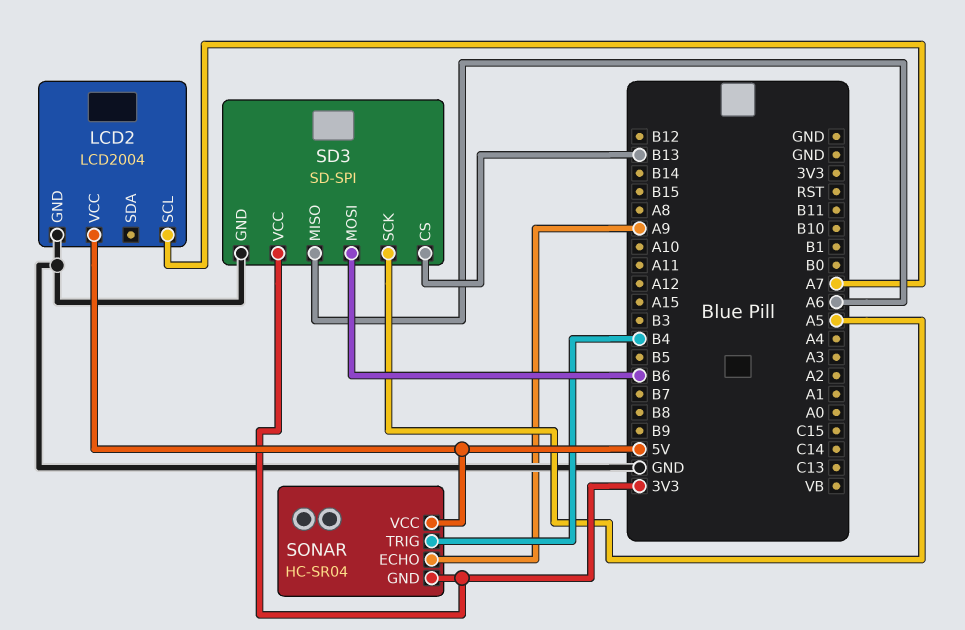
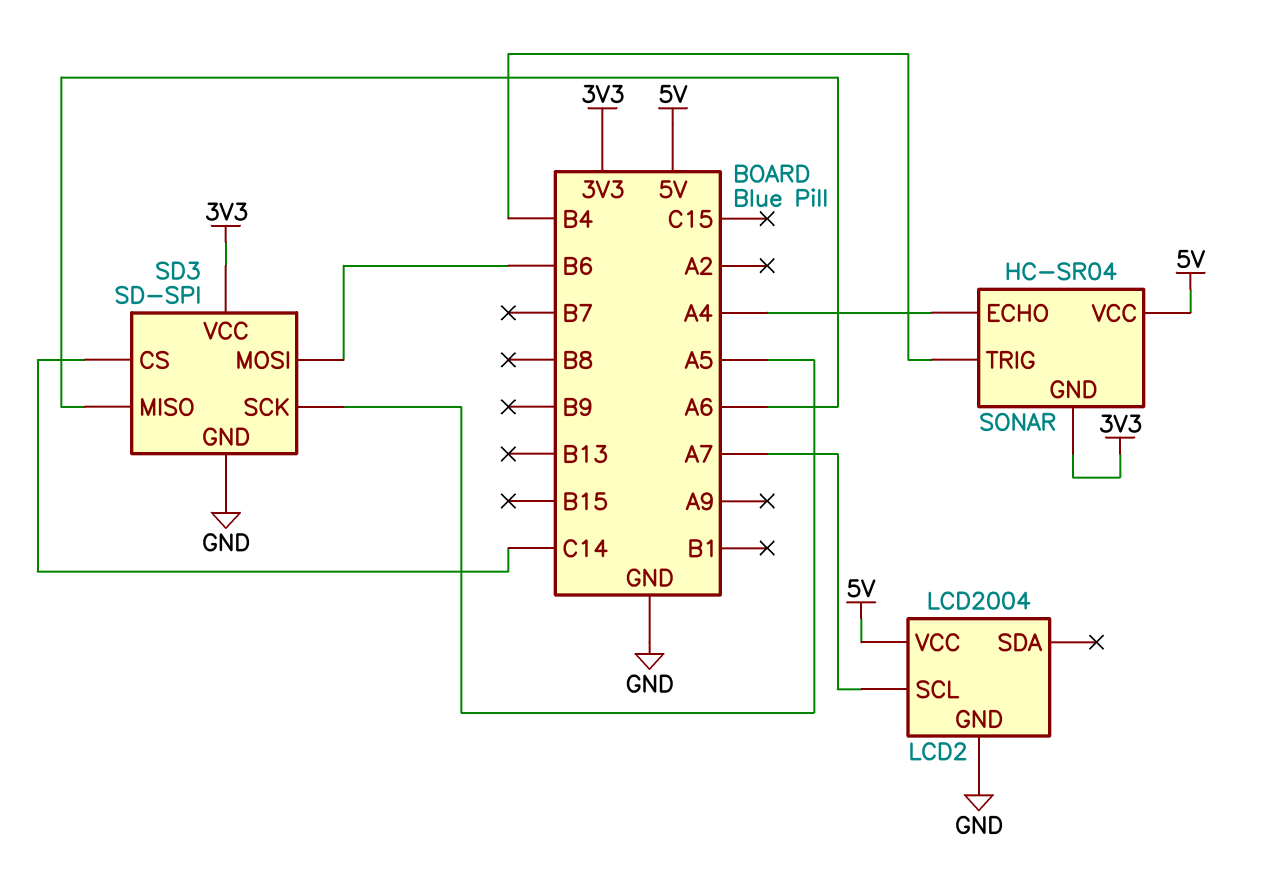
SD3 pin CS: B13 -> C14
SONAR pin ECHO: A9 -> A4

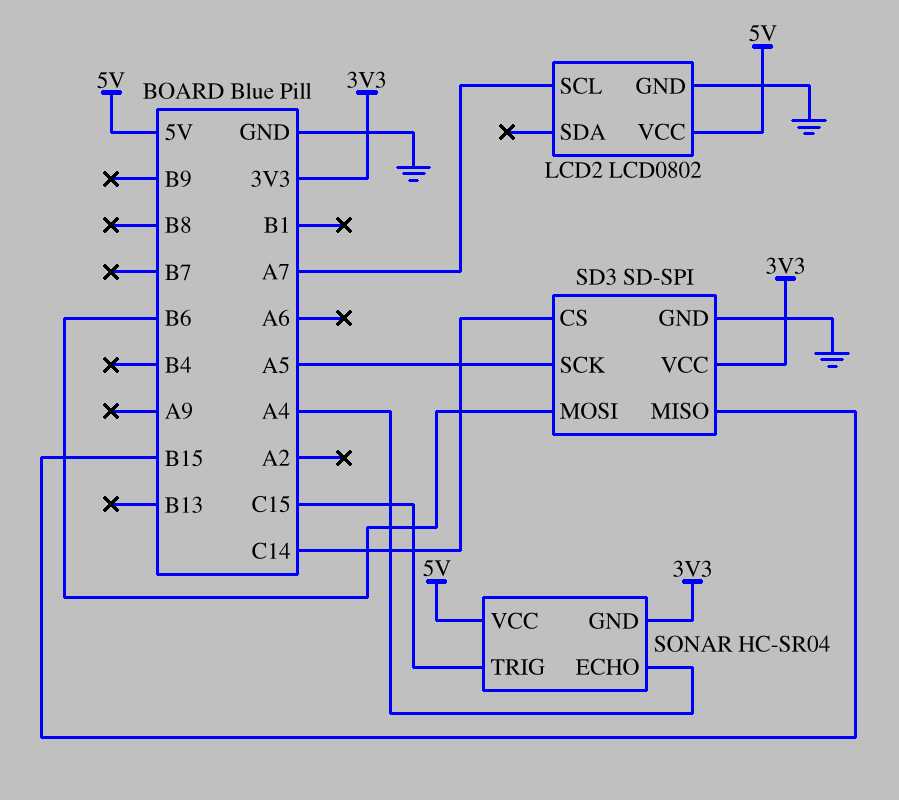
LCD2: LCD2004 -> LCD0802
SD3 pin MISO: A6 -> B15
SONAR pin TRIG: B4 -> C15

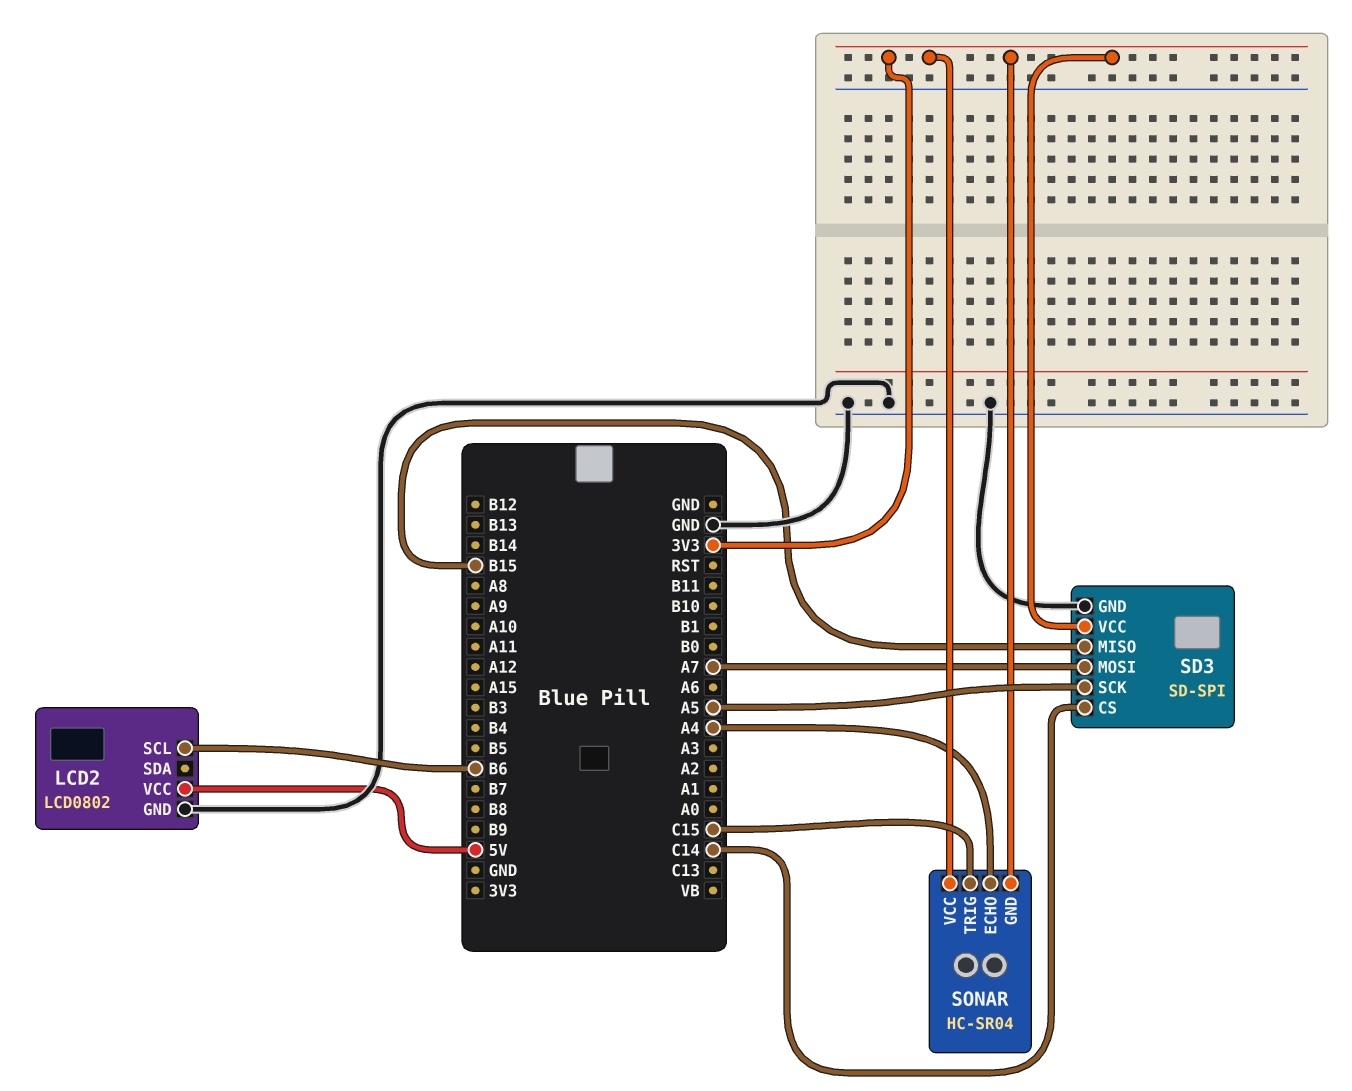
LCD2 pin SCL: A7 -> B6
SD3 pin MOSI: B6 -> A7
SONAR pin VCC: 5V -> 3V3

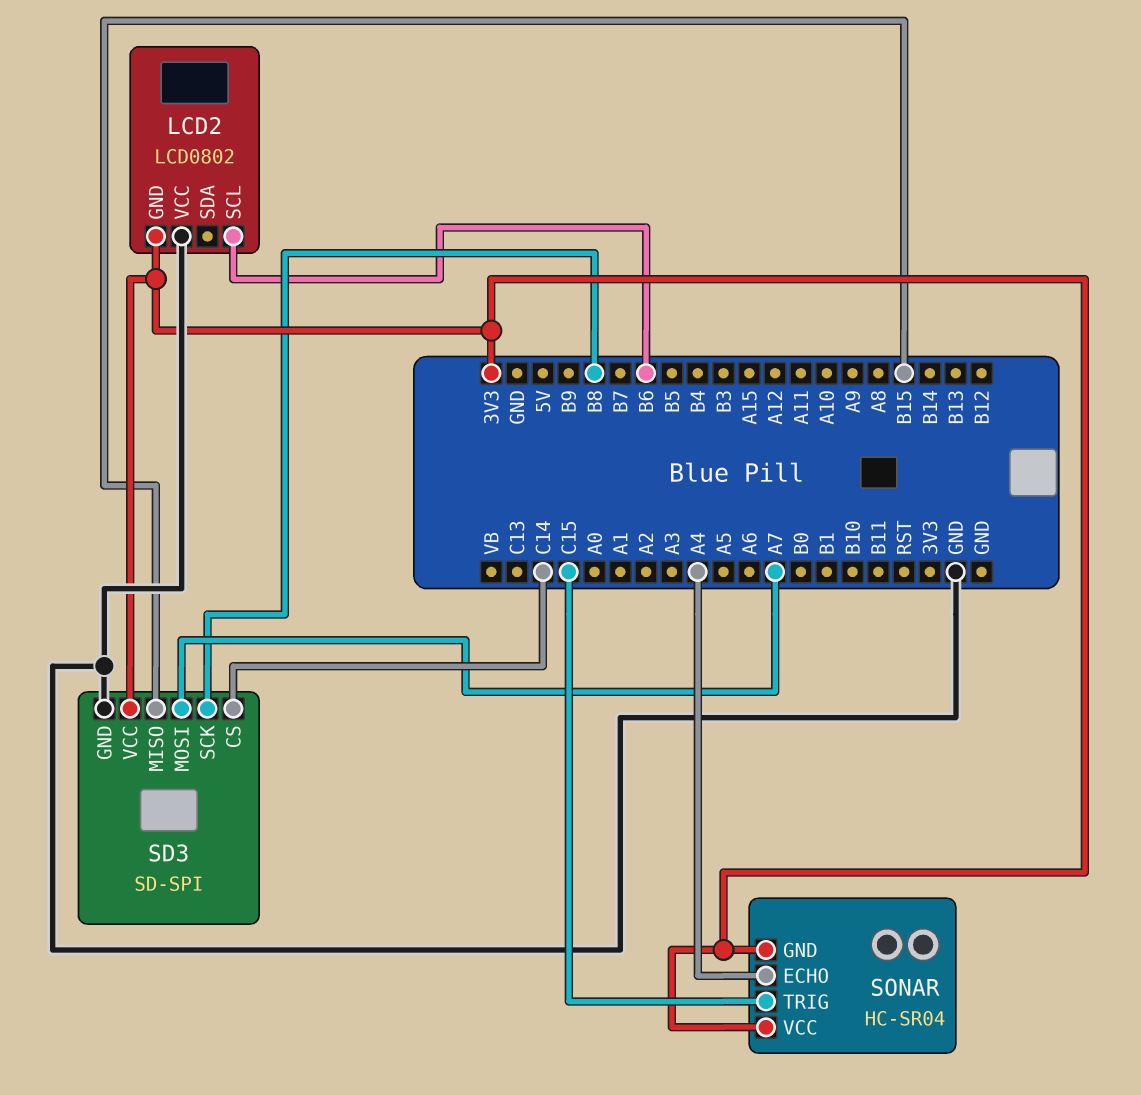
LCD2 pin GND: GND -> 3V3
LCD2 pin VCC: 5V -> GND
SD3 pin SCK: A5 -> B8

